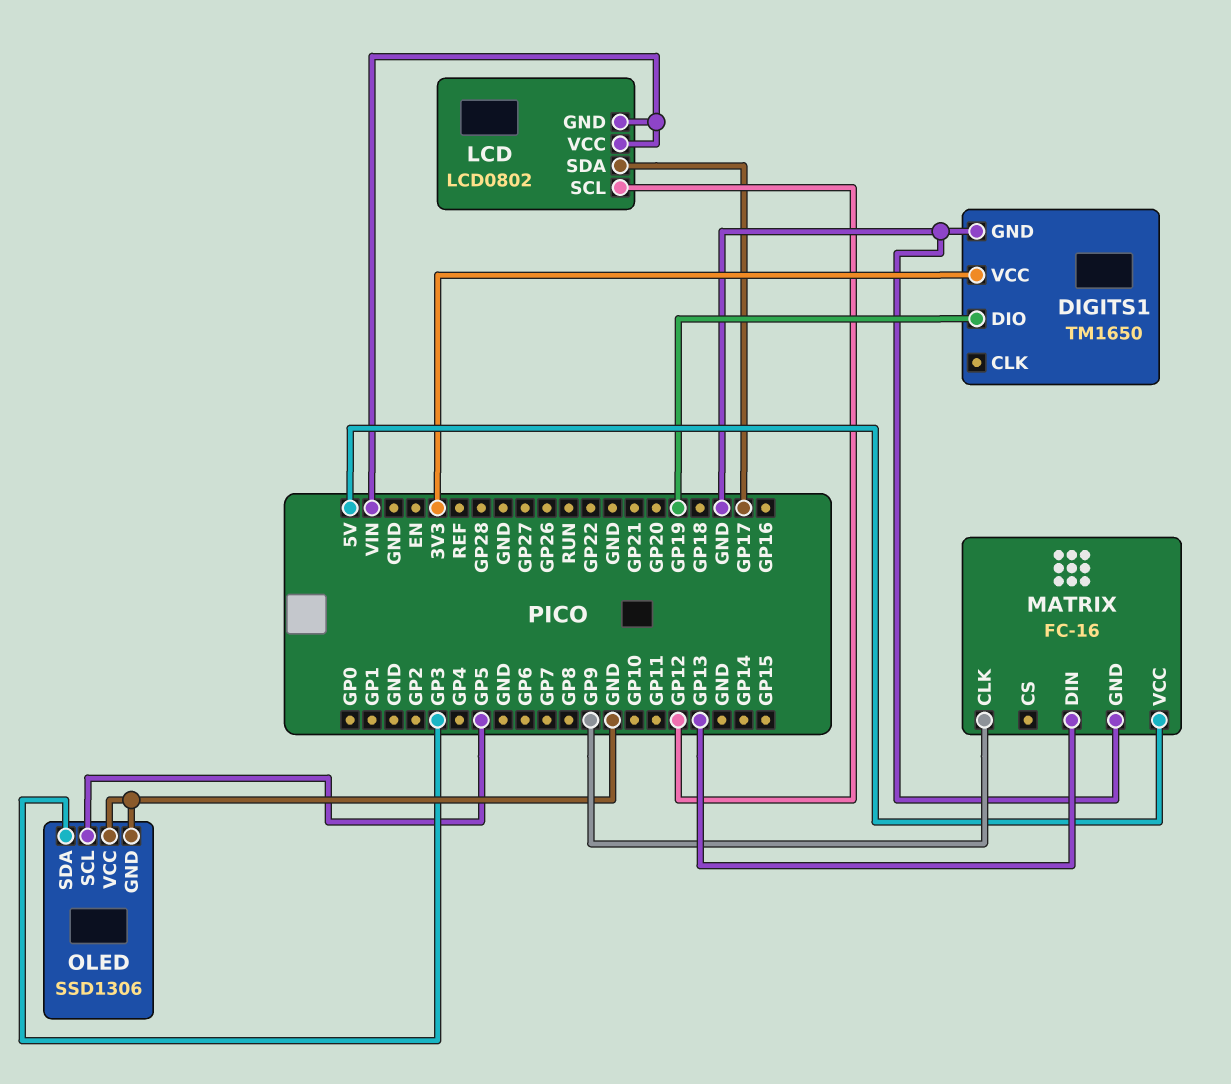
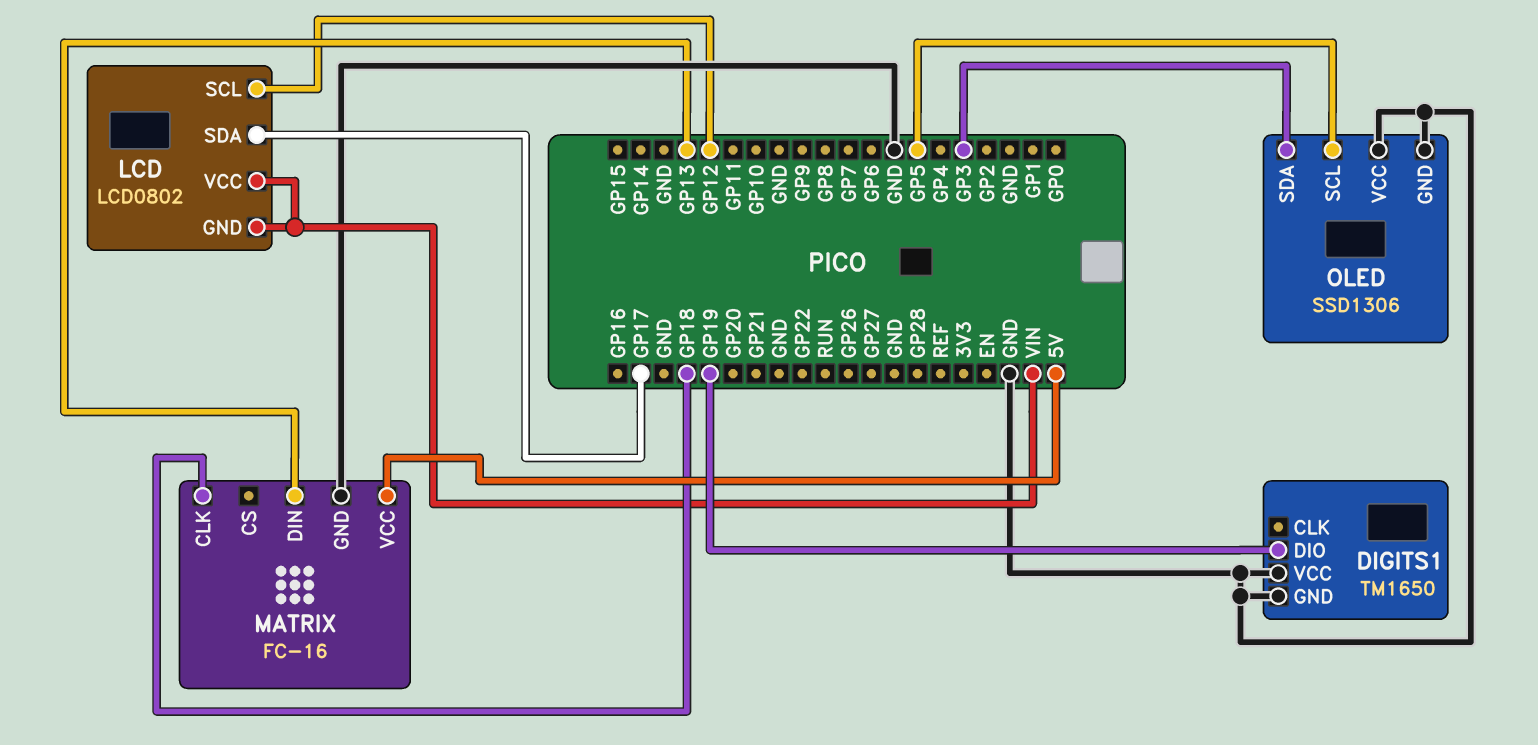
DIGITS1 pin VCC: 3V3 -> GND
MATRIX pin CLK: GP9 -> GP18

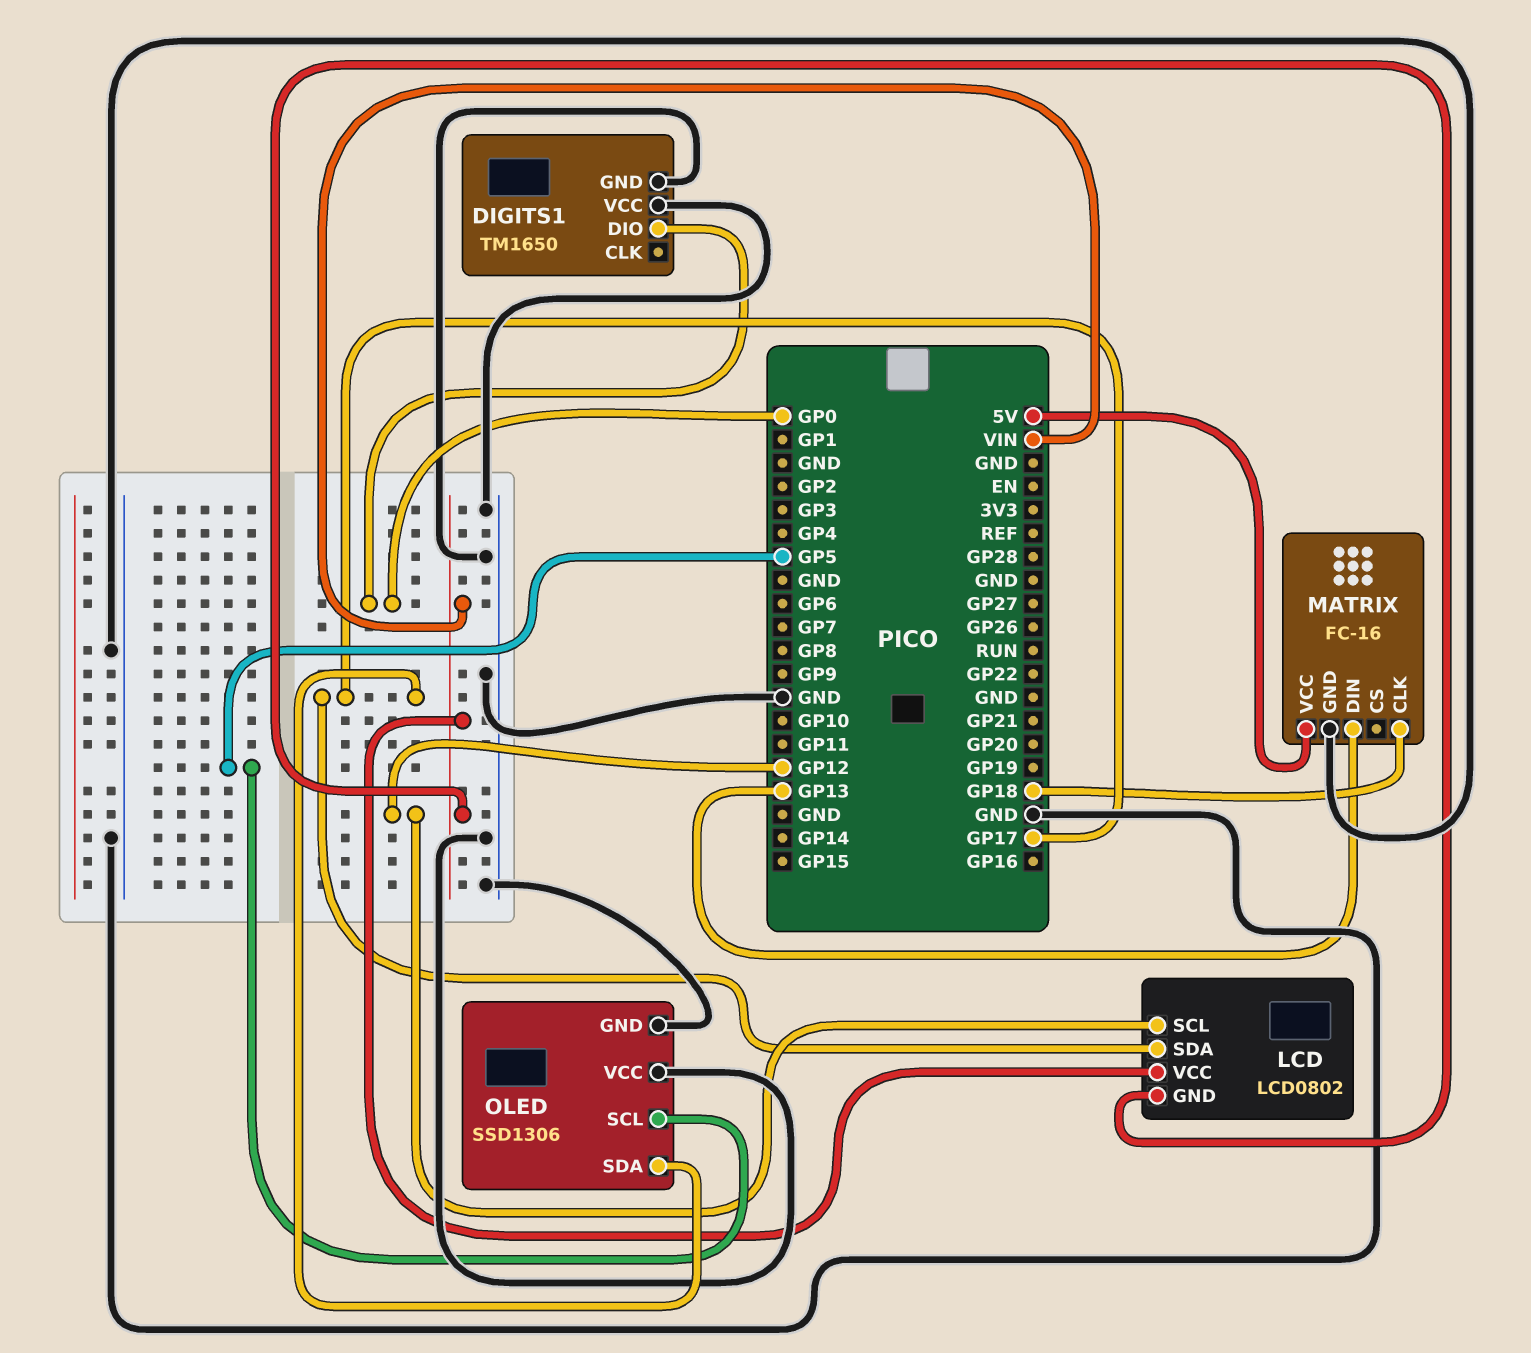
DIGITS1 pin DIO: GP19 -> GP0
OLED pin SDA: GP3 -> GP17

